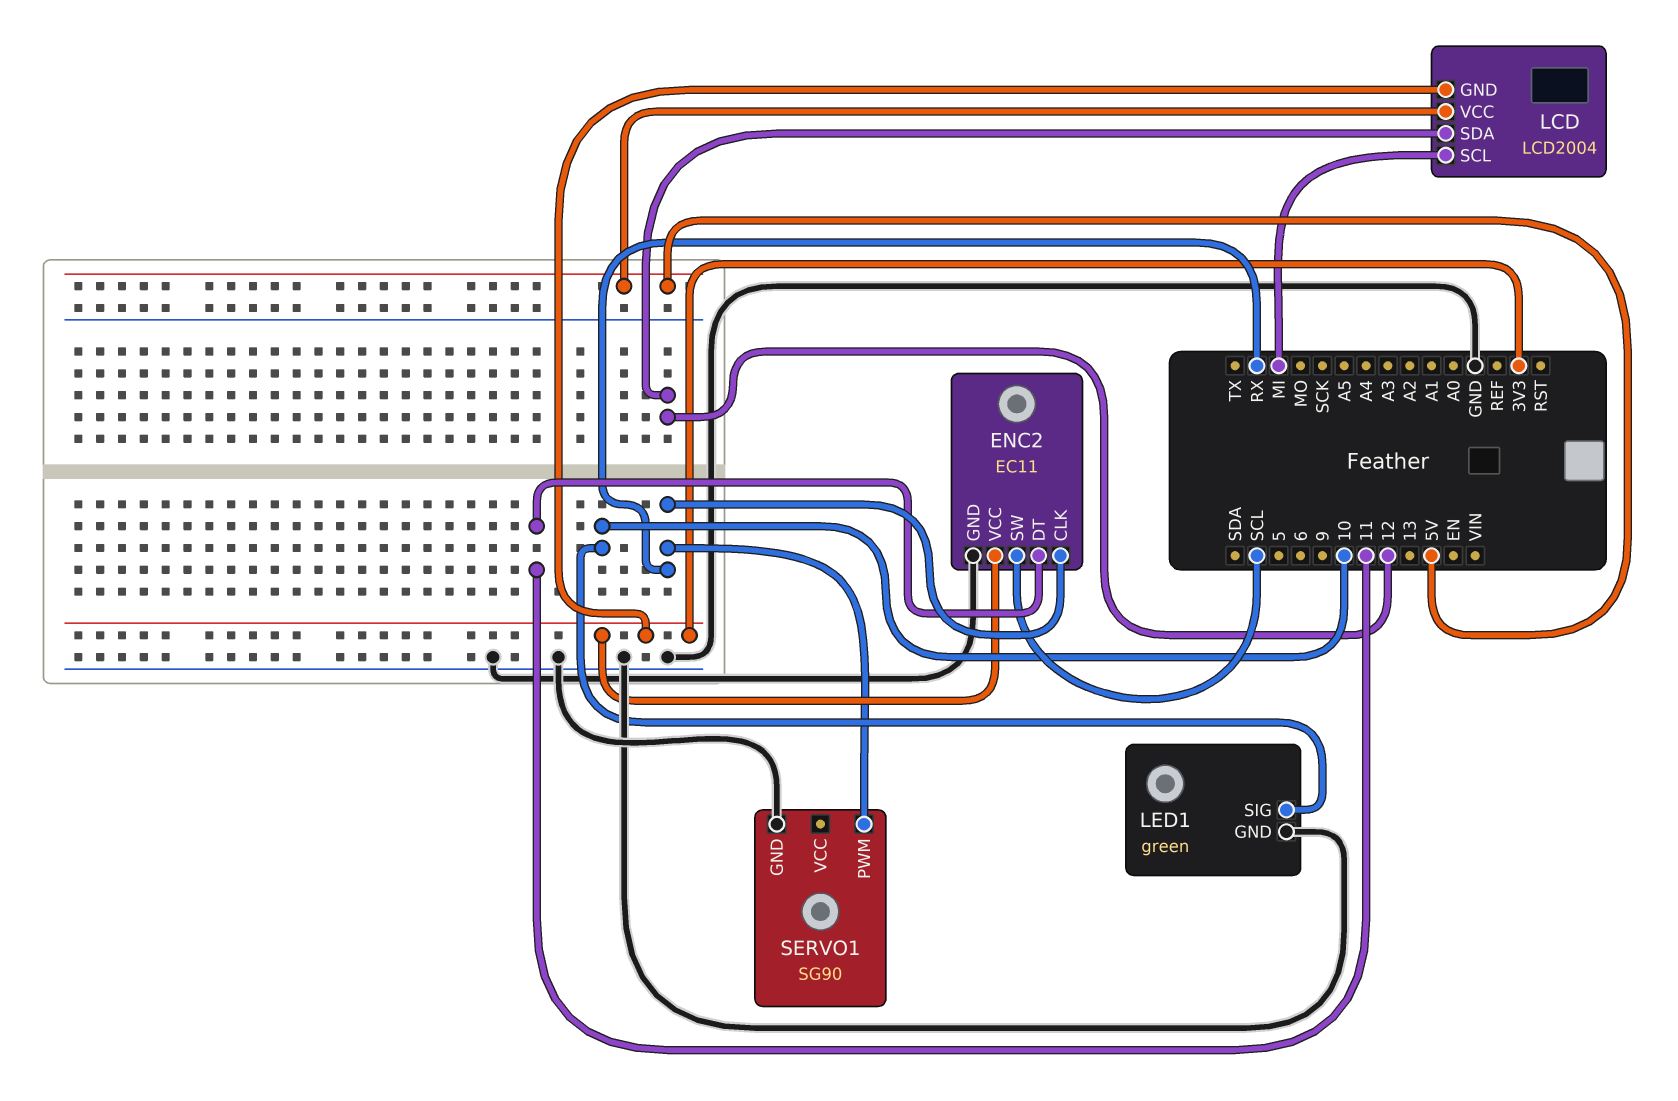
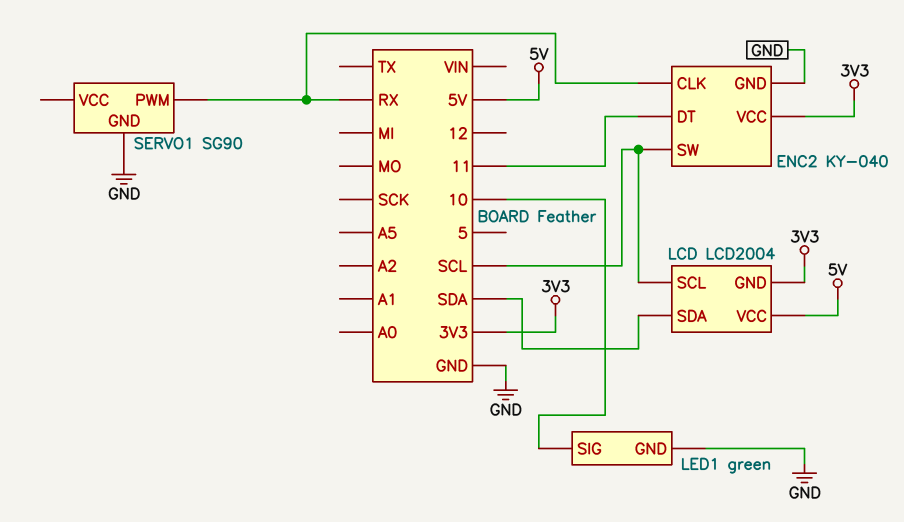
ENC2: EC11 -> KY-040
LCD pin SCL: MI -> SCL
LCD pin SDA: 12 -> SDA

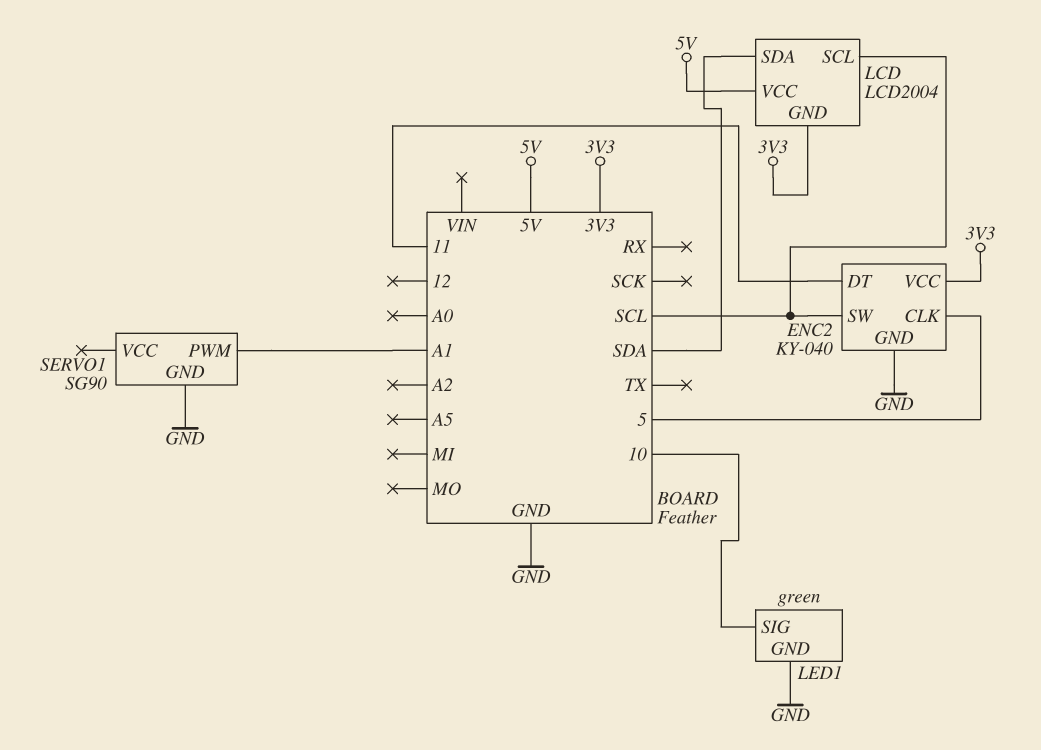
ENC2 pin CLK: RX -> 5
SERVO1 pin PWM: RX -> A1

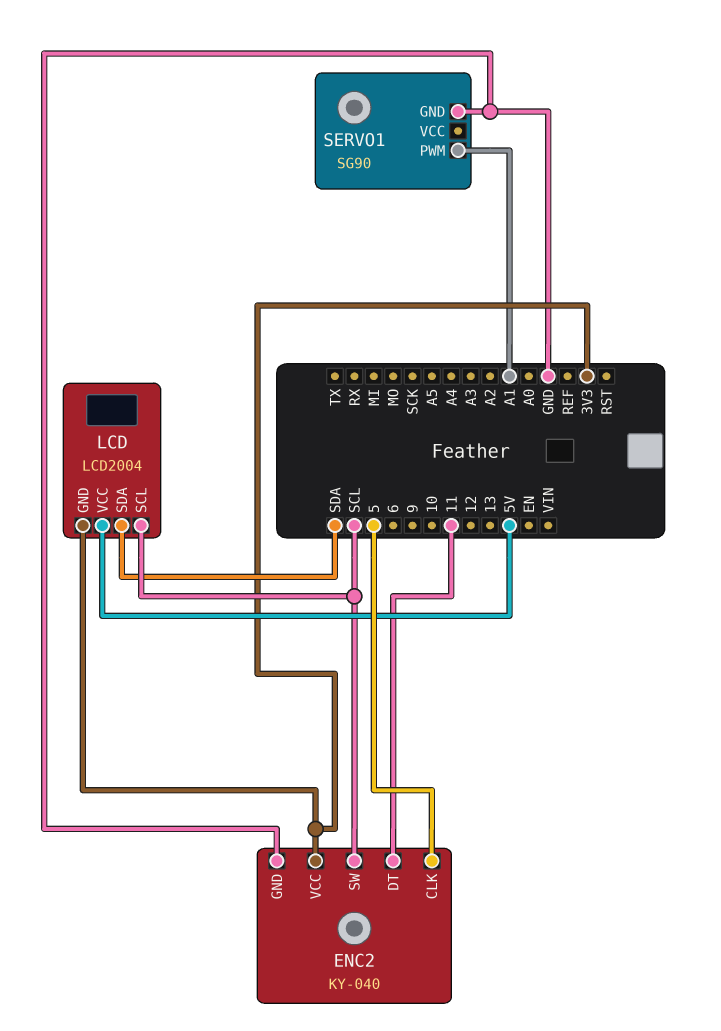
LED1: green -> none
LED1 pin GND: GND -> none
LED1 pin SIG: 10 -> none

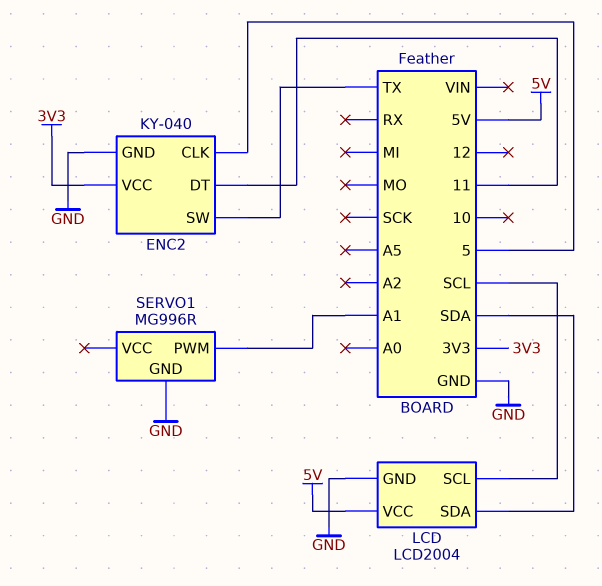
ENC2 pin SW: SCL -> TX
LCD pin GND: 3V3 -> GND
SERVO1: SG90 -> MG996R

